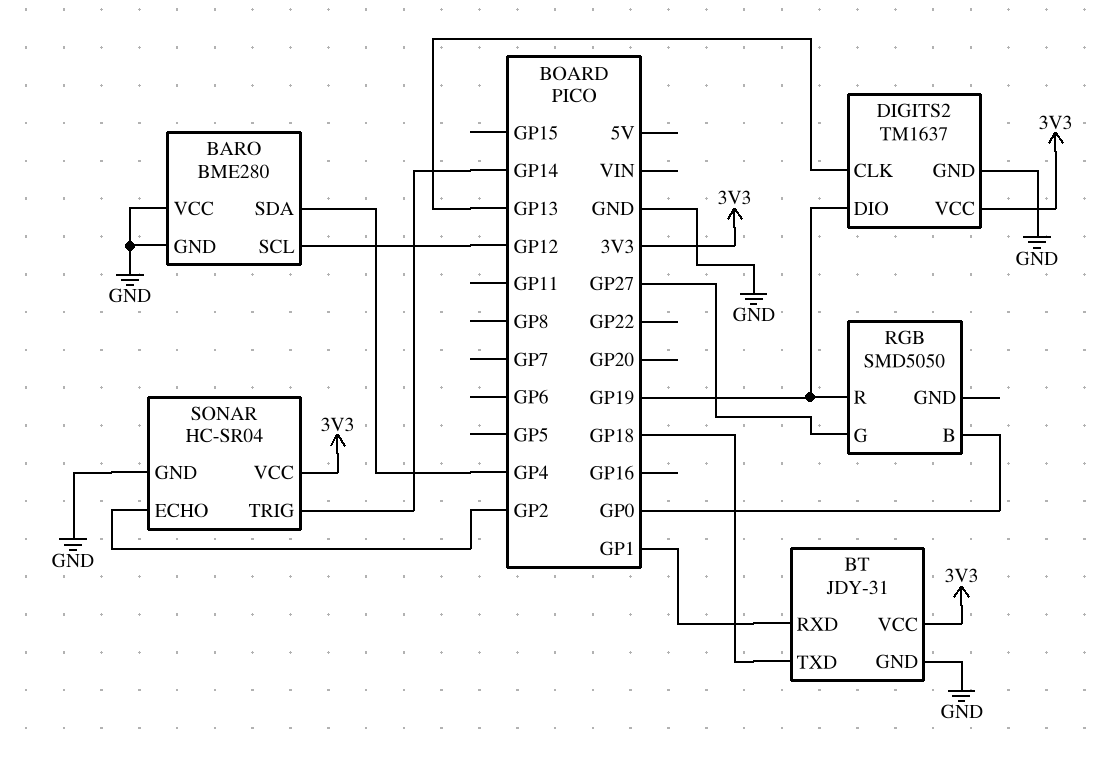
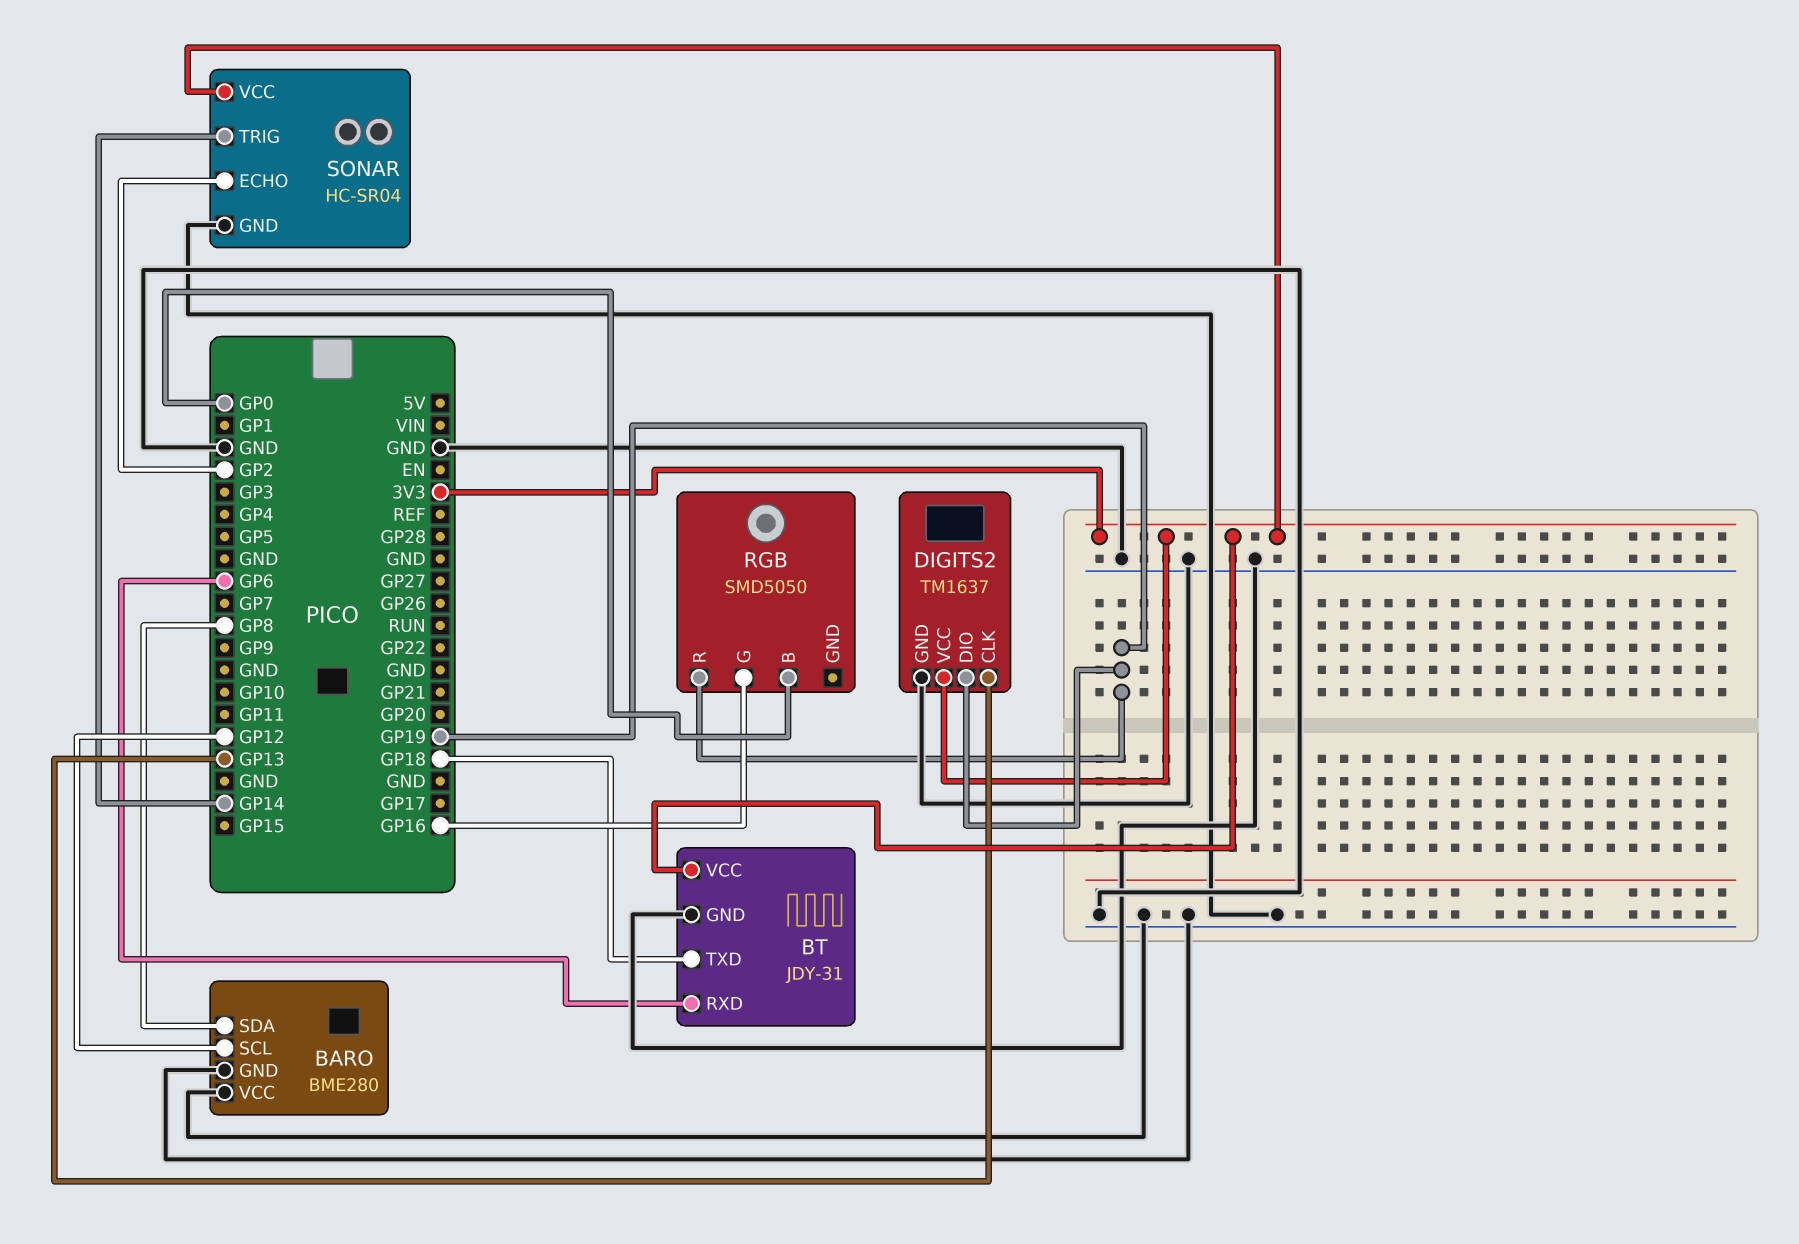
BARO pin SDA: GP4 -> GP8
BT pin RXD: GP1 -> GP6
RGB pin G: GP27 -> GP16

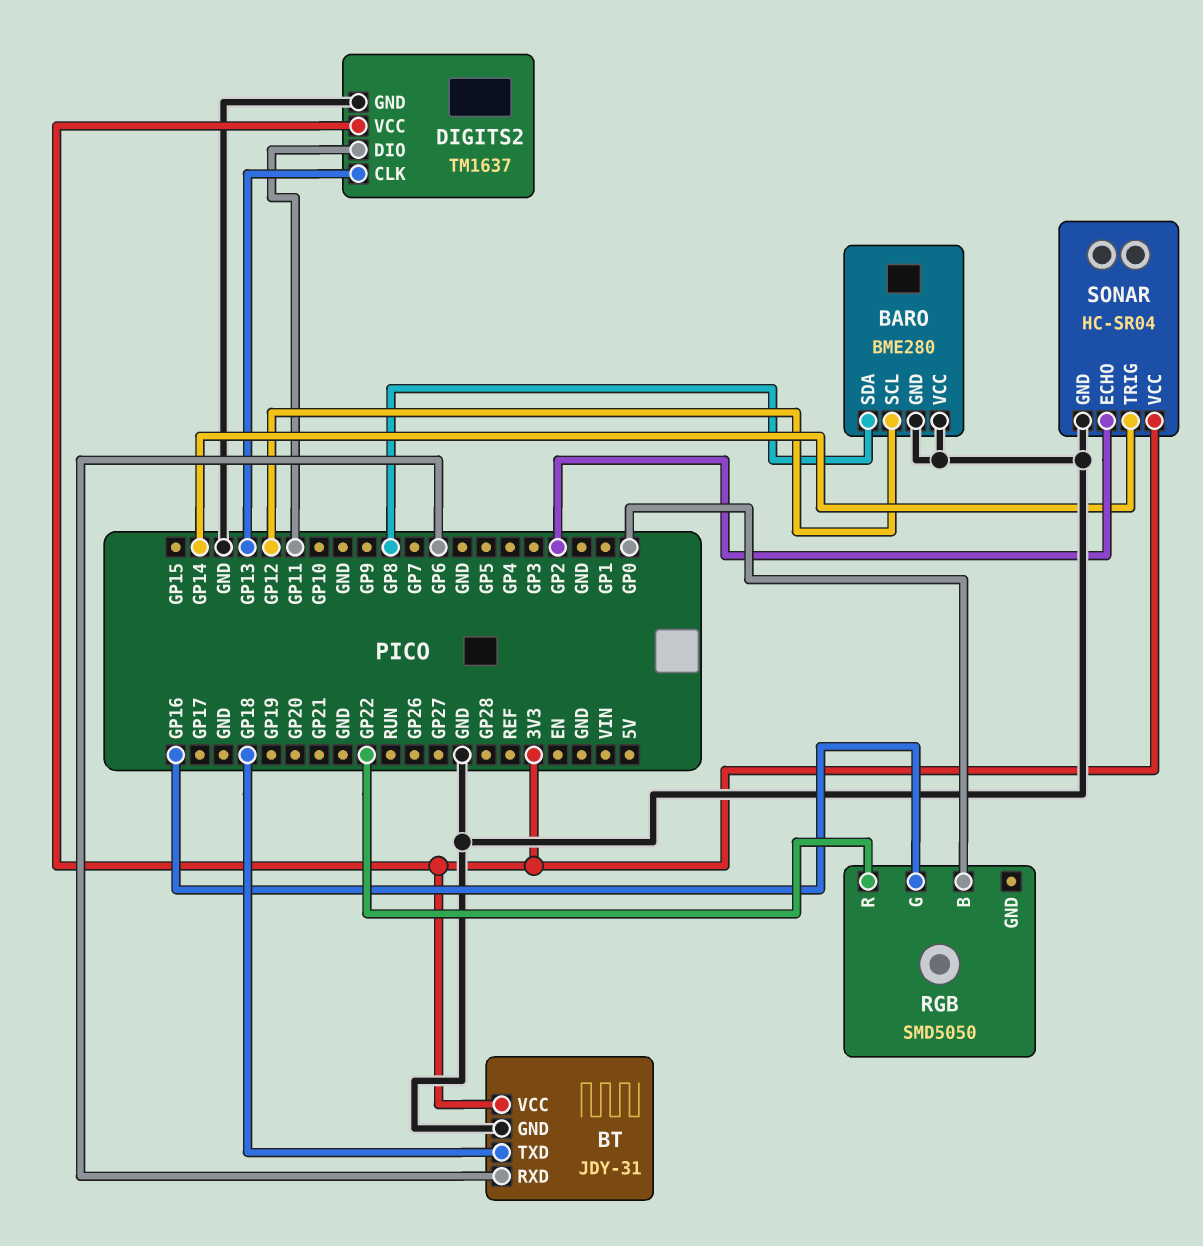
DIGITS2 pin DIO: GP19 -> GP11
RGB pin R: GP19 -> GP22

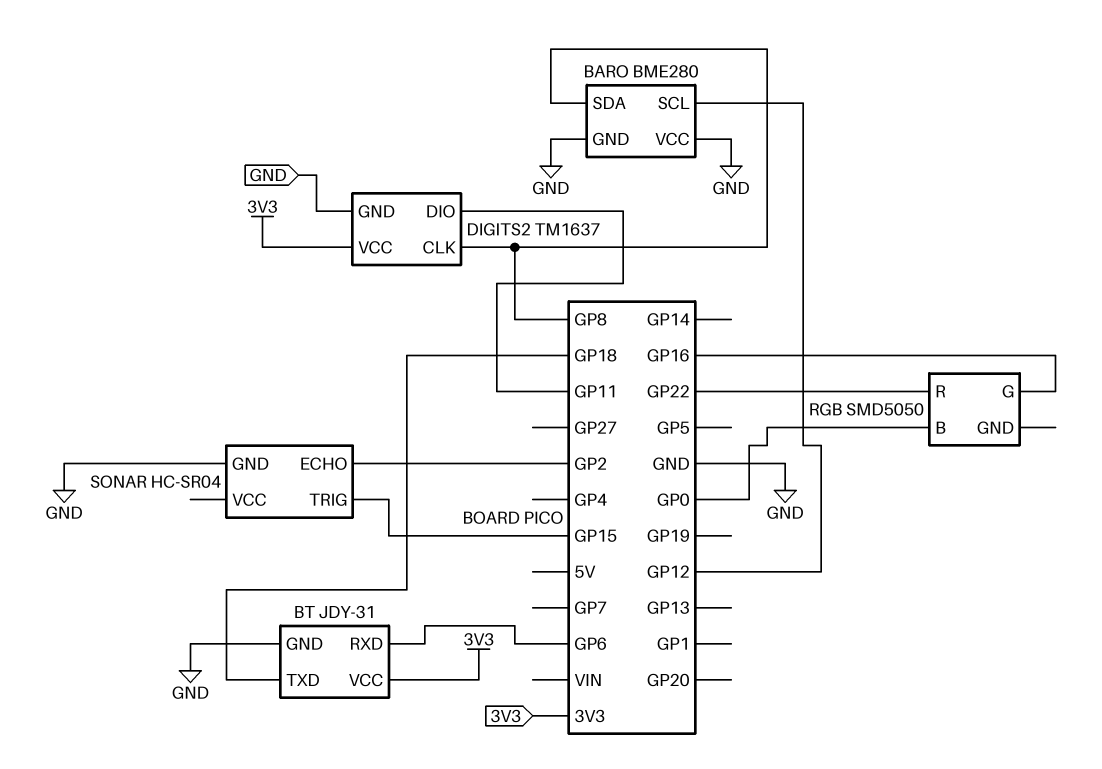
DIGITS2 pin CLK: GP13 -> GP8
SONAR pin TRIG: GP14 -> GP15
SONAR pin VCC: 3V3 -> none

